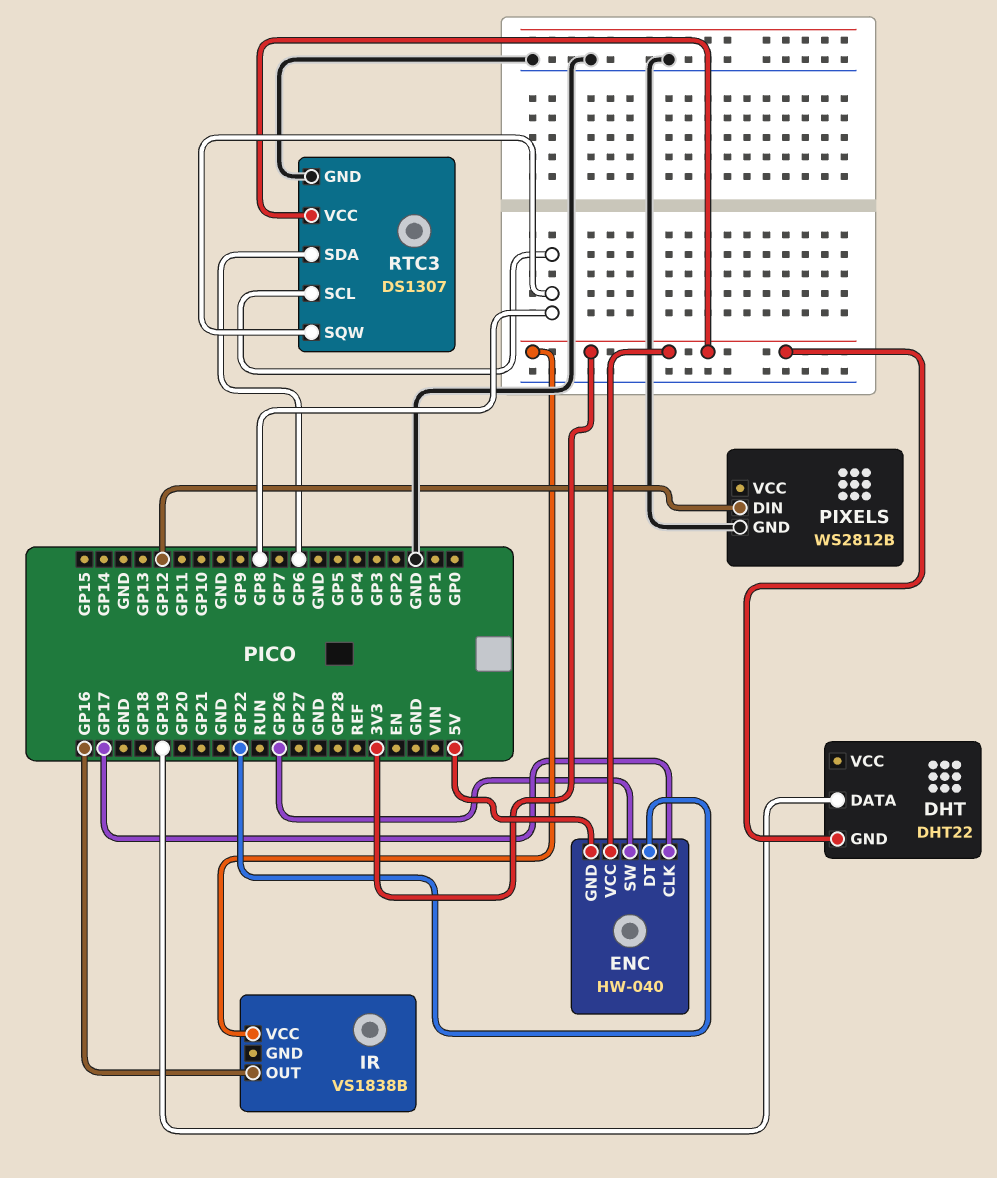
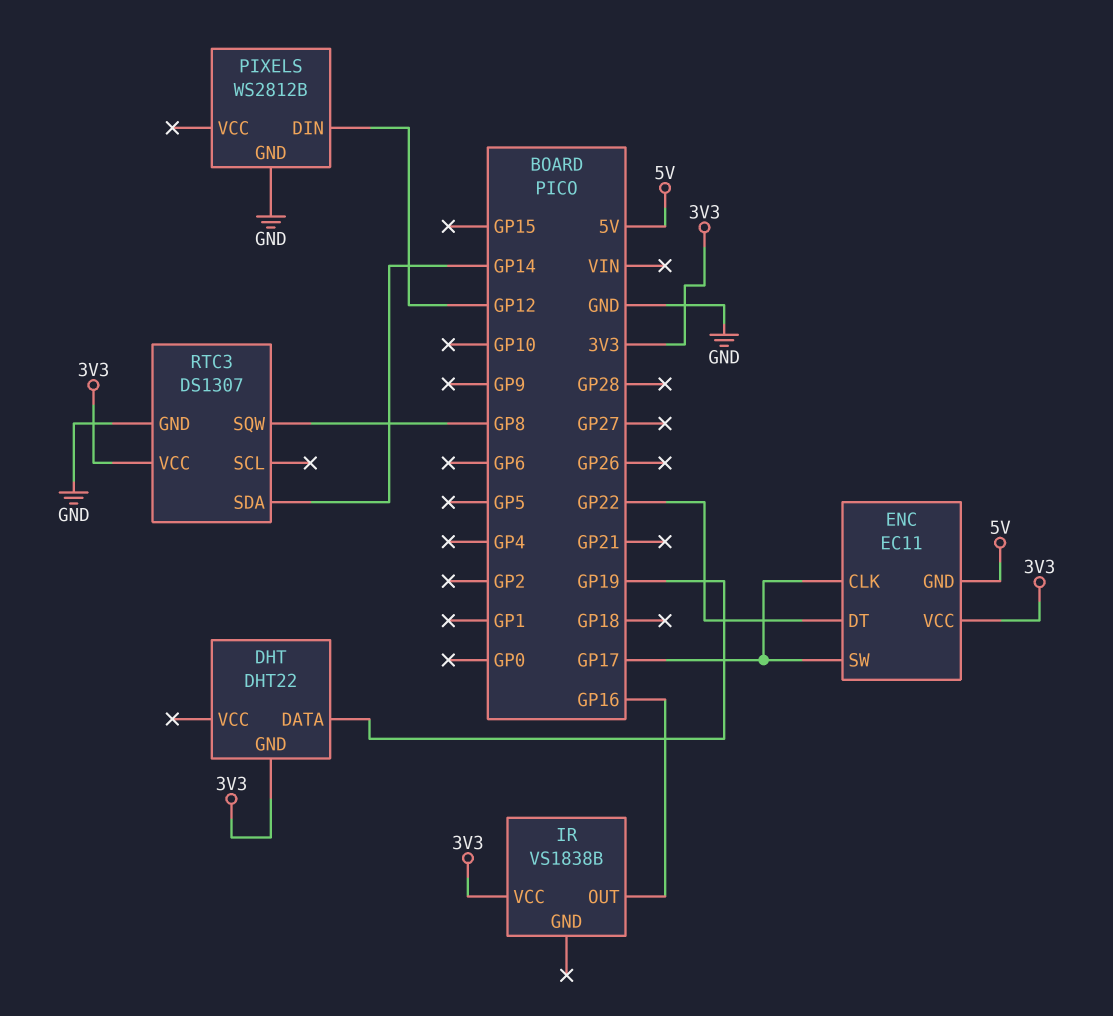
ENC: HW-040 -> EC11
ENC pin SW: GP26 -> GP17
RTC3 pin SCL: GP8 -> none
RTC3 pin SDA: GP6 -> GP14

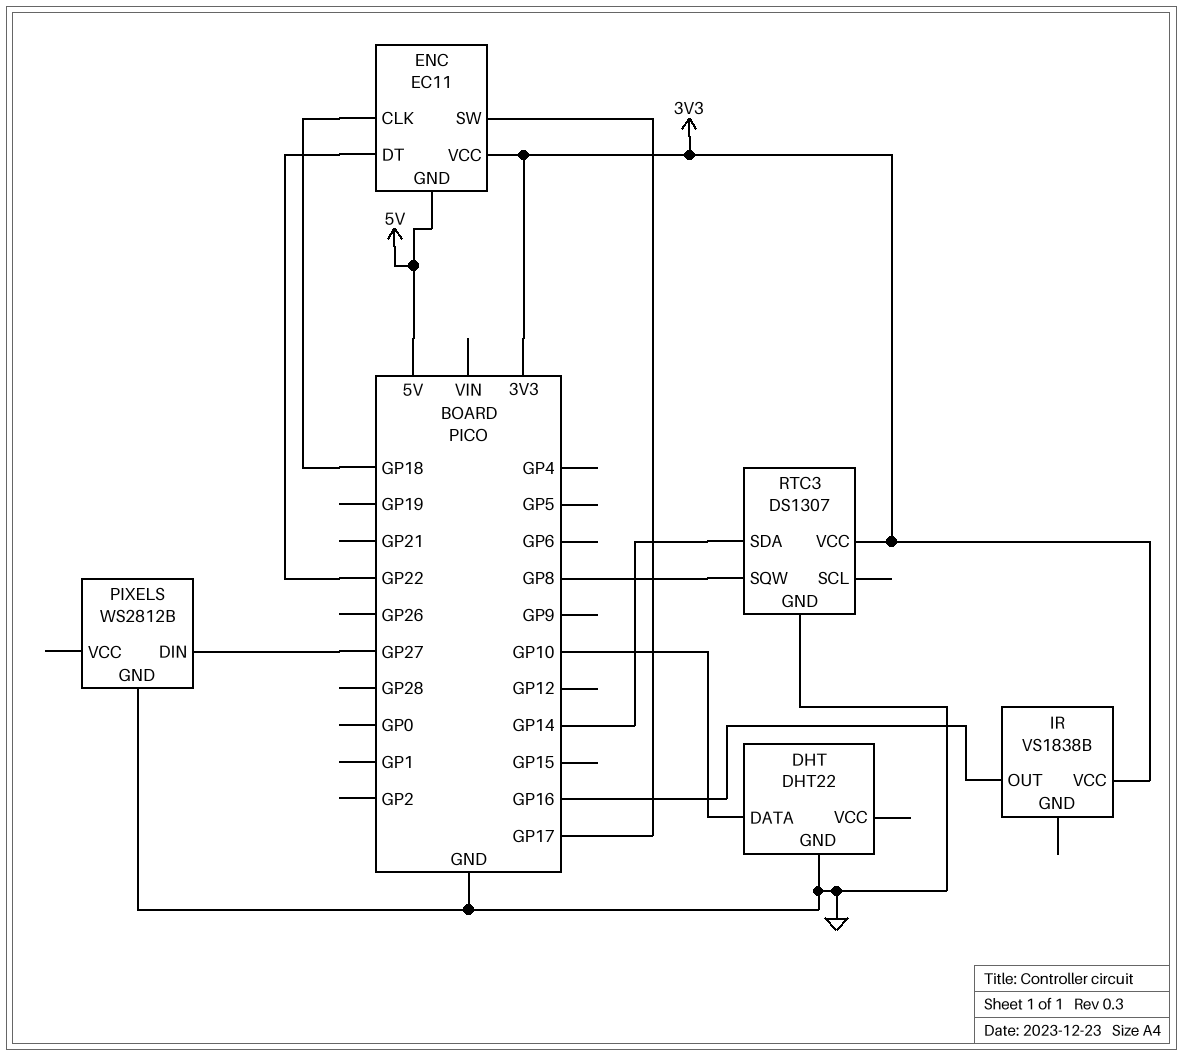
DHT pin DATA: GP19 -> GP10
DHT pin GND: 3V3 -> GND
ENC pin CLK: GP17 -> GP18
PIXELS pin DIN: GP12 -> GP27

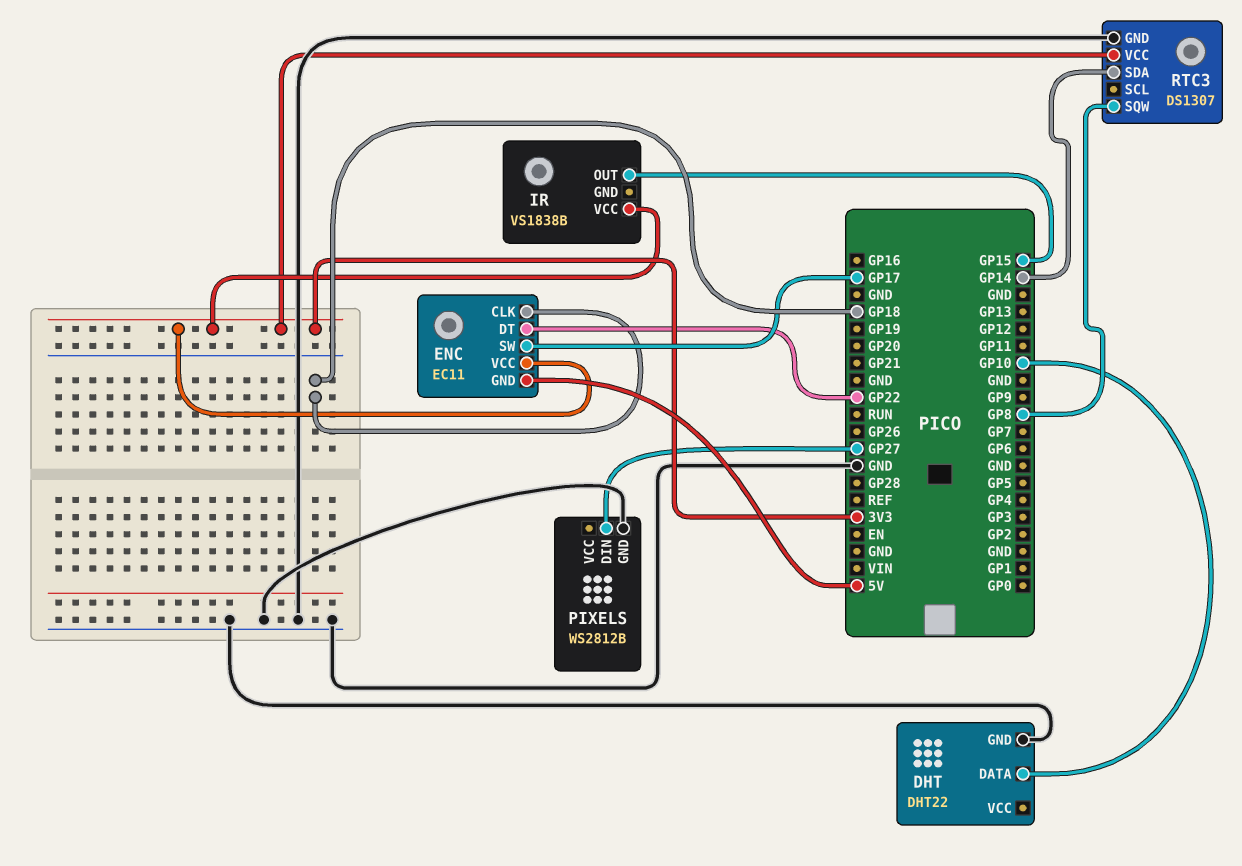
IR pin OUT: GP16 -> GP15

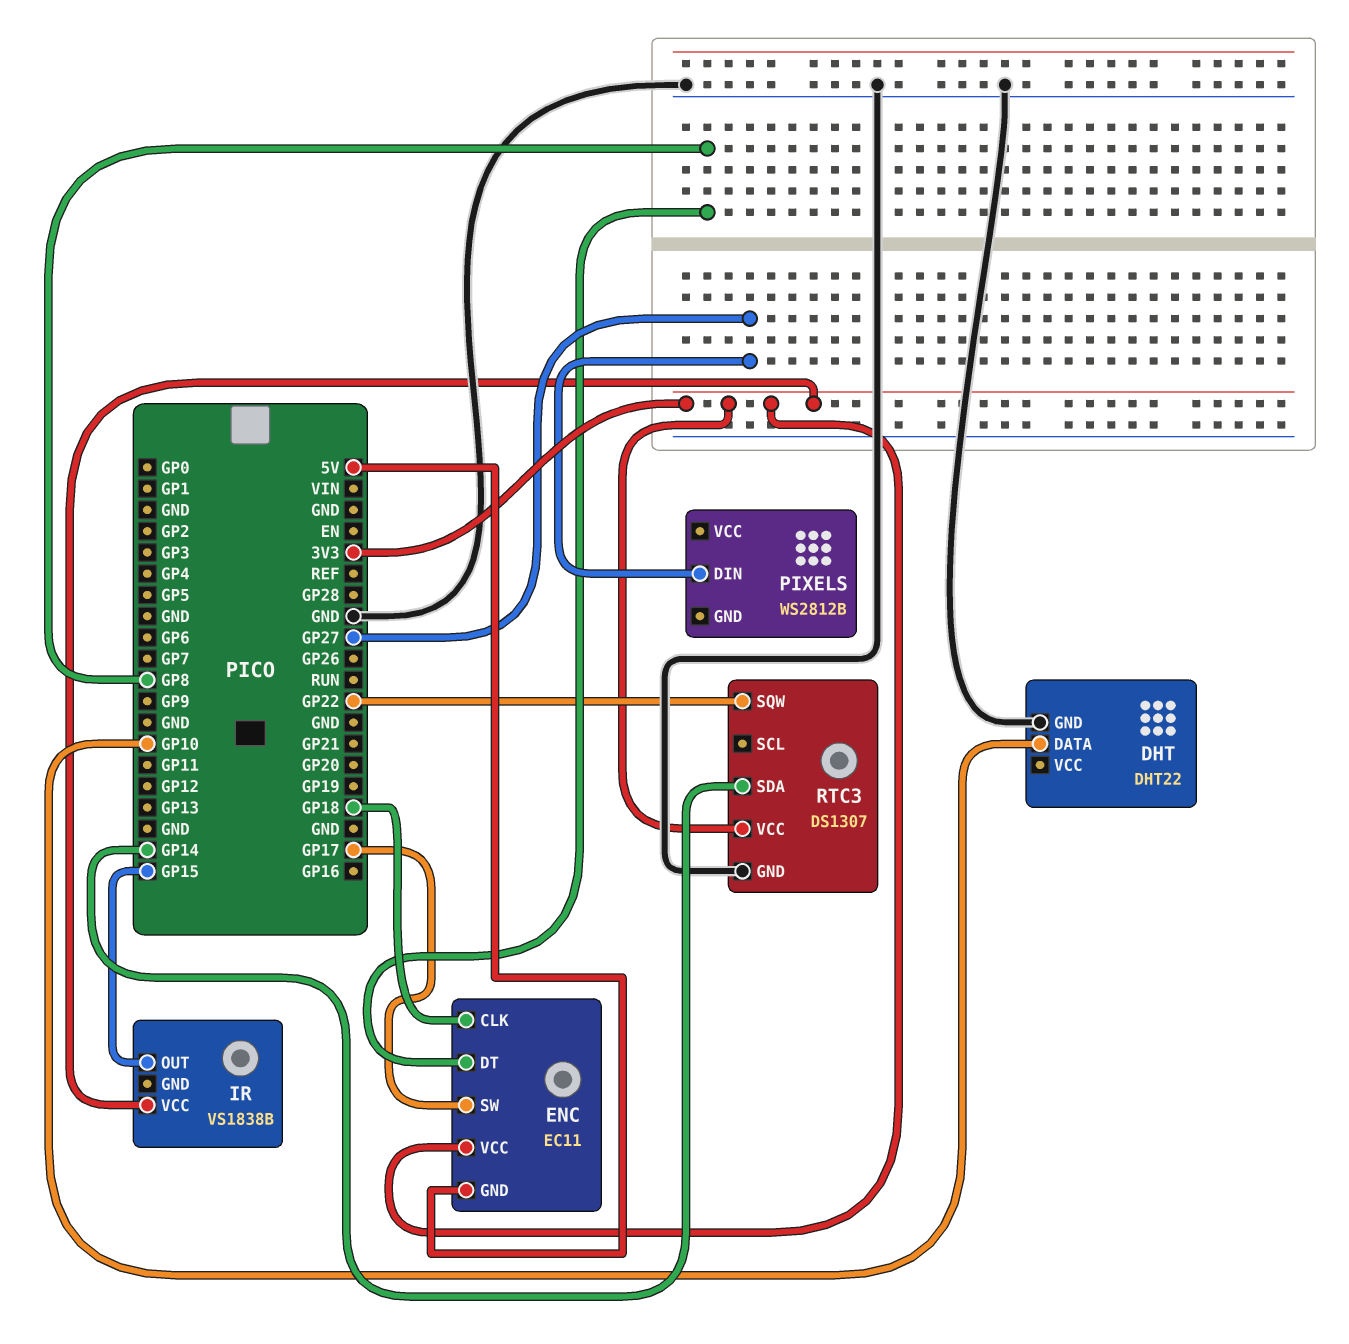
ENC pin DT: GP22 -> GP8
PIXELS pin GND: GND -> none
RTC3 pin SQW: GP8 -> GP22

